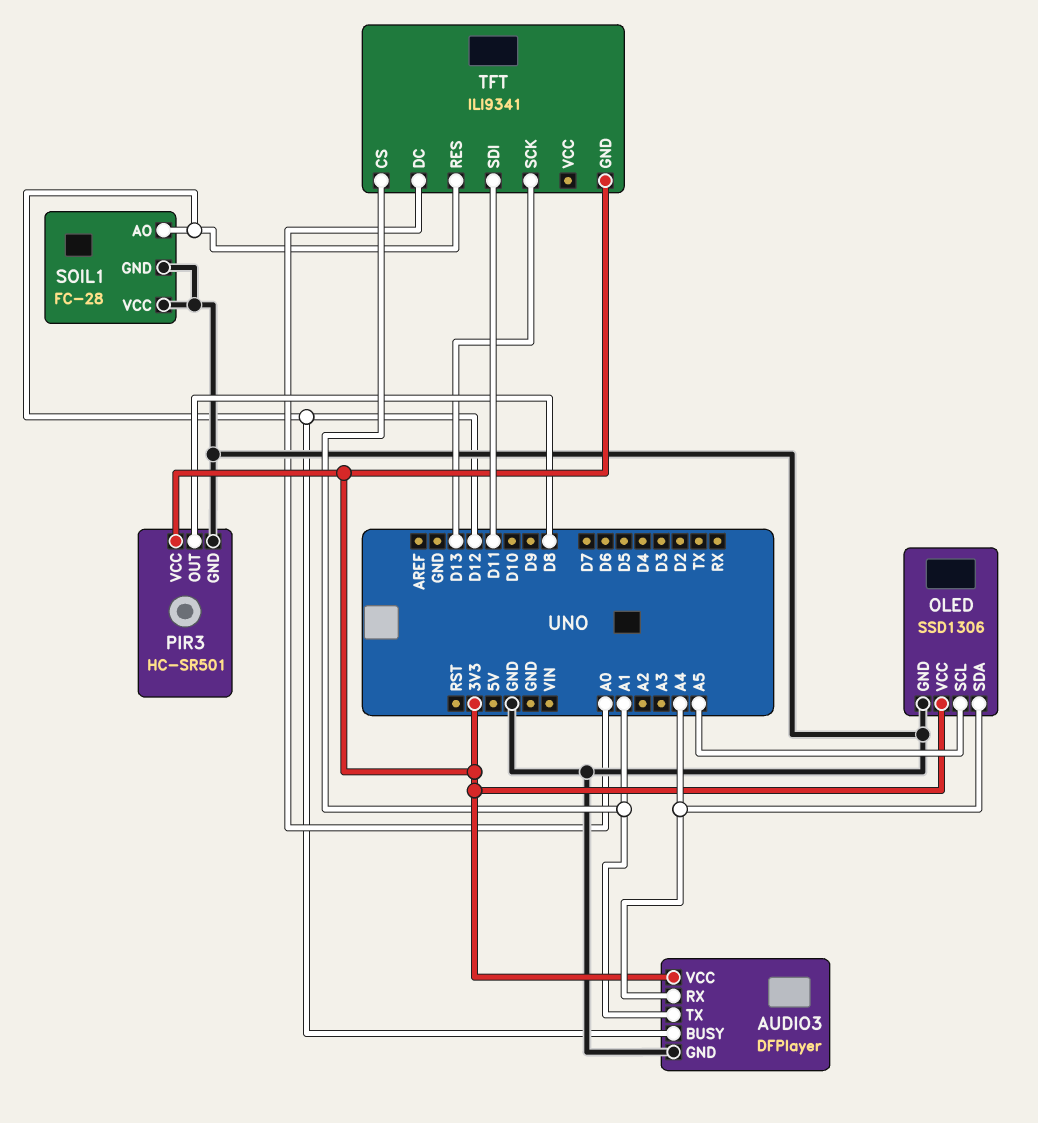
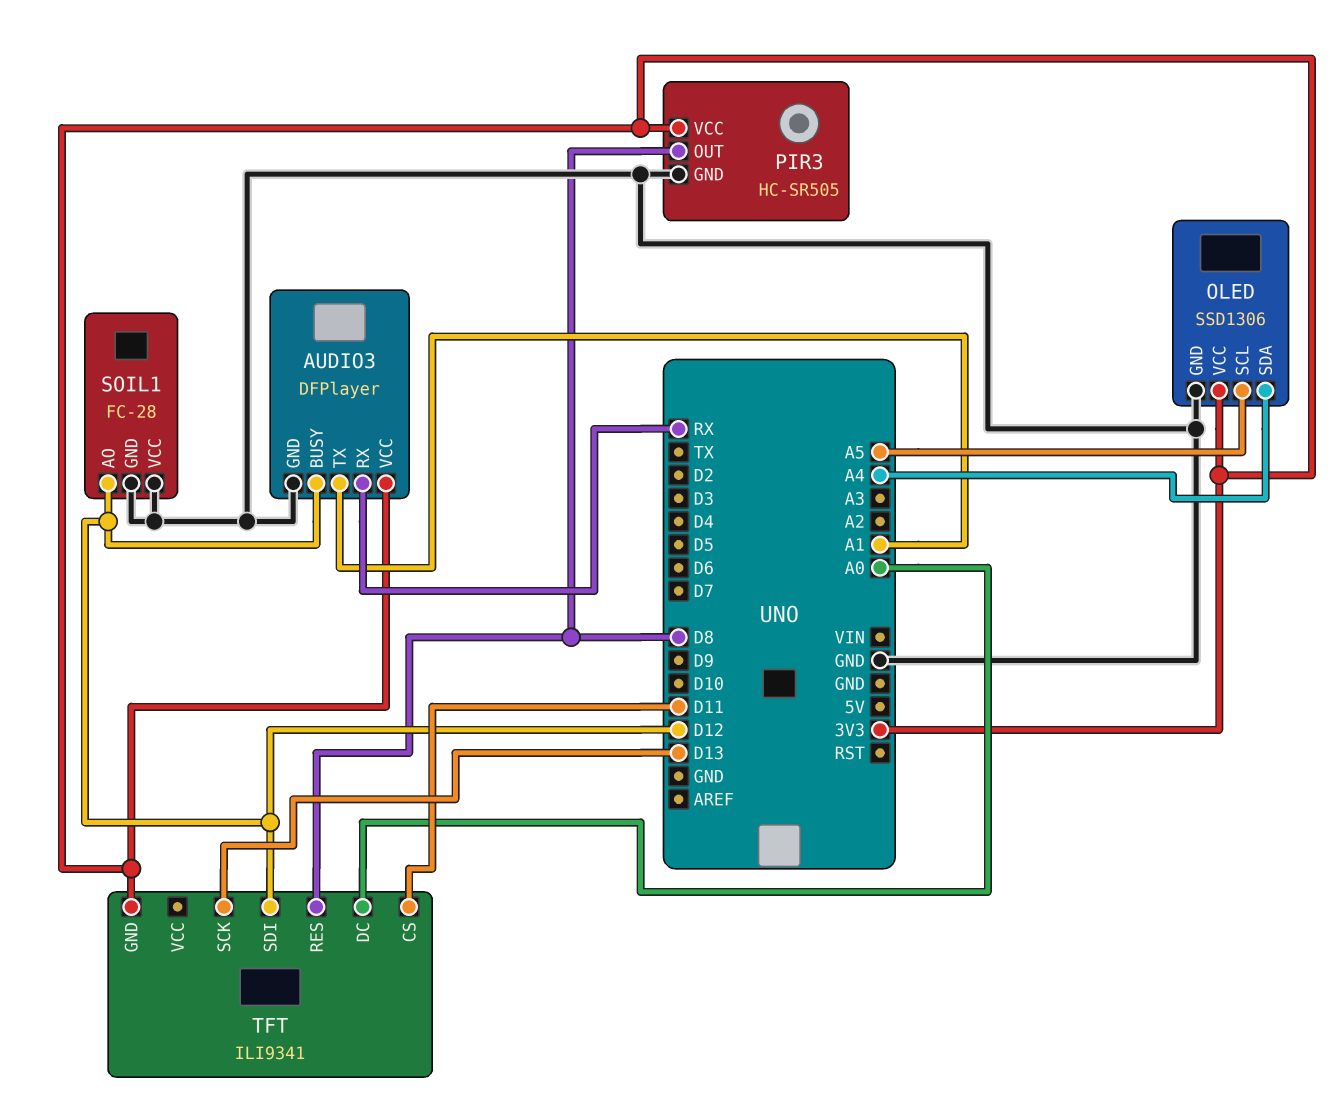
AUDIO3 pin RX: A4 -> RX
PIR3: HC-SR501 -> HC-SR505
TFT pin CS: A1 -> D11
TFT pin RES: D12 -> D8
TFT pin SDI: D11 -> D12

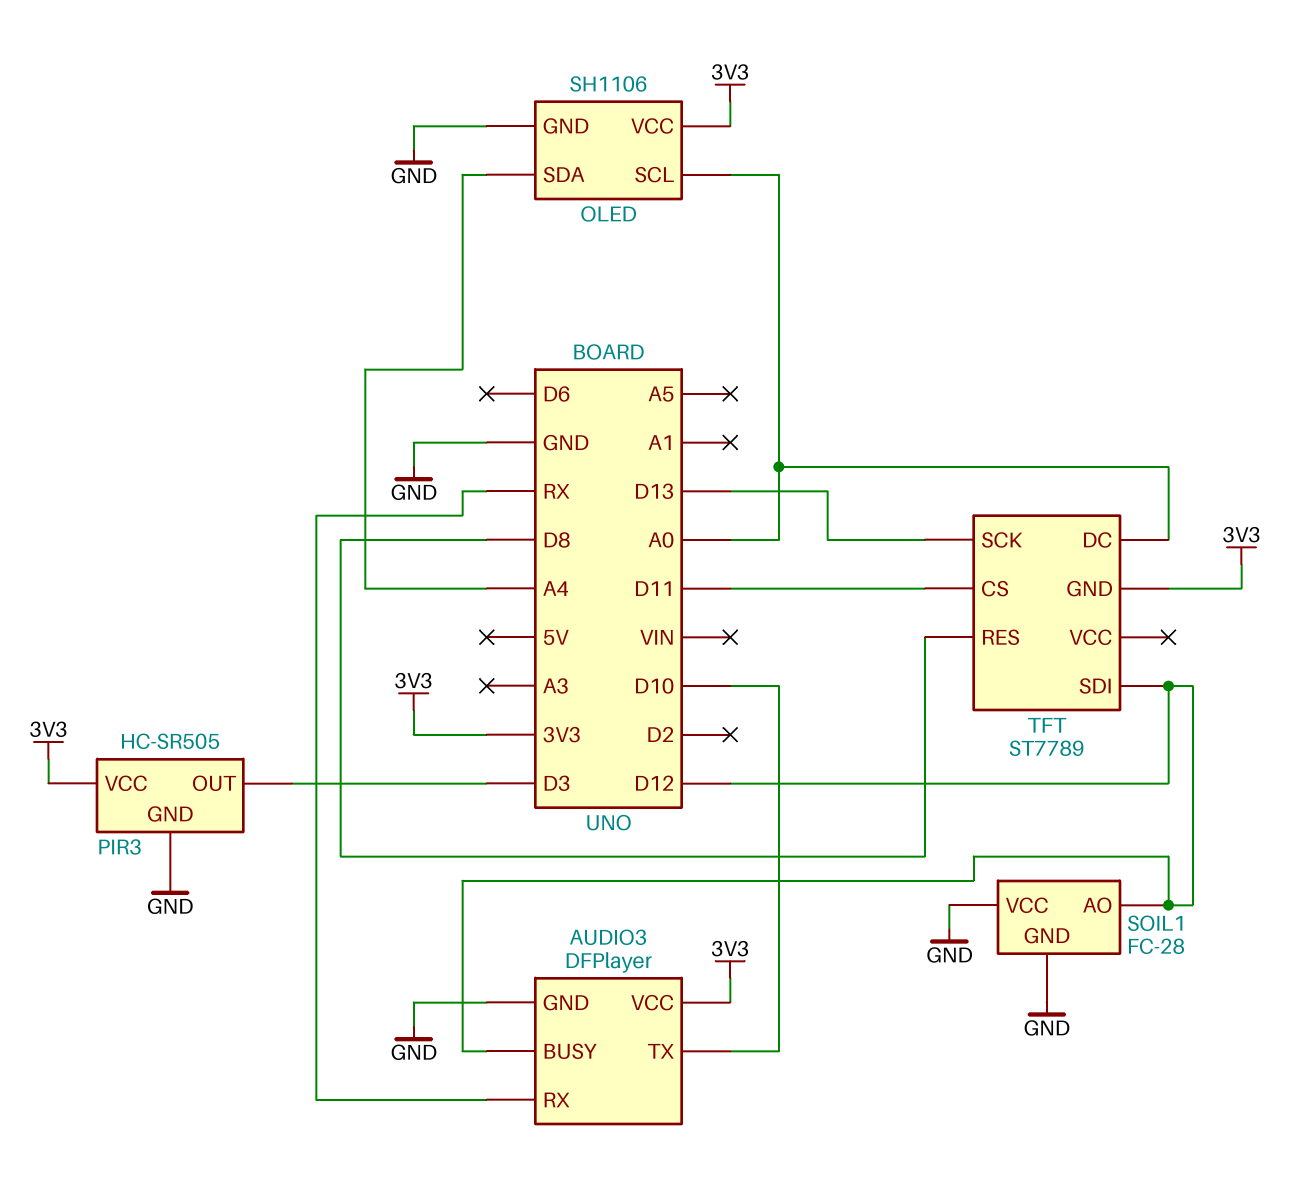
AUDIO3 pin TX: A1 -> D10
OLED: SSD1306 -> SH1106
OLED pin SCL: A5 -> A0
PIR3 pin OUT: D8 -> D3
TFT: ILI9341 -> ST7789

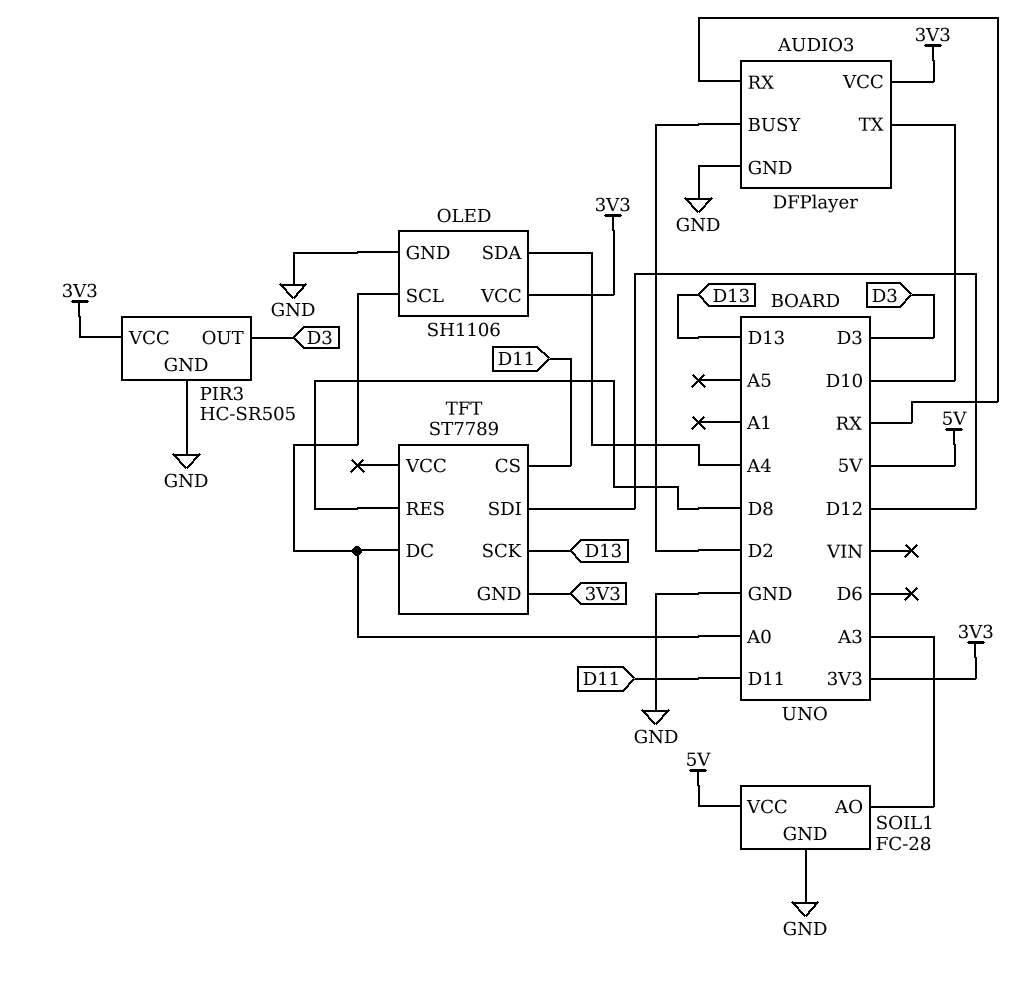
AUDIO3 pin BUSY: D12 -> D2
SOIL1 pin AO: D12 -> A3
SOIL1 pin VCC: GND -> 5V

